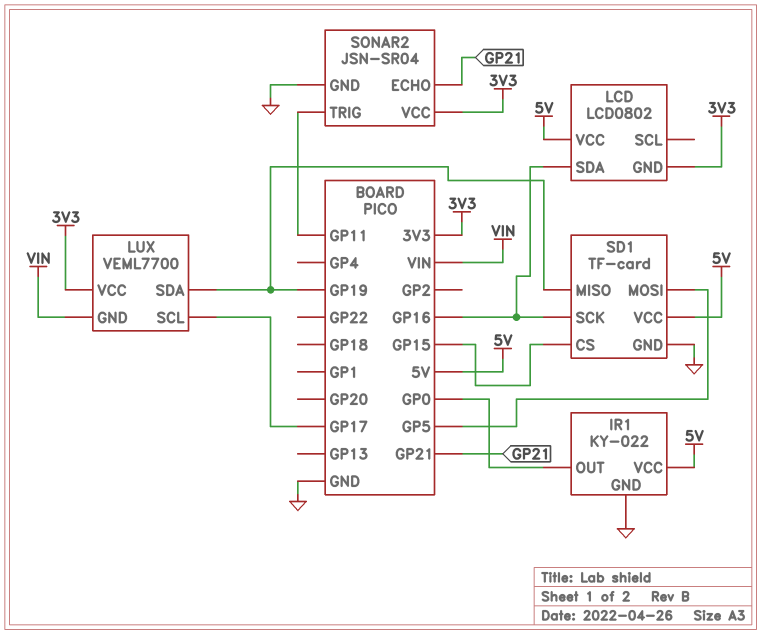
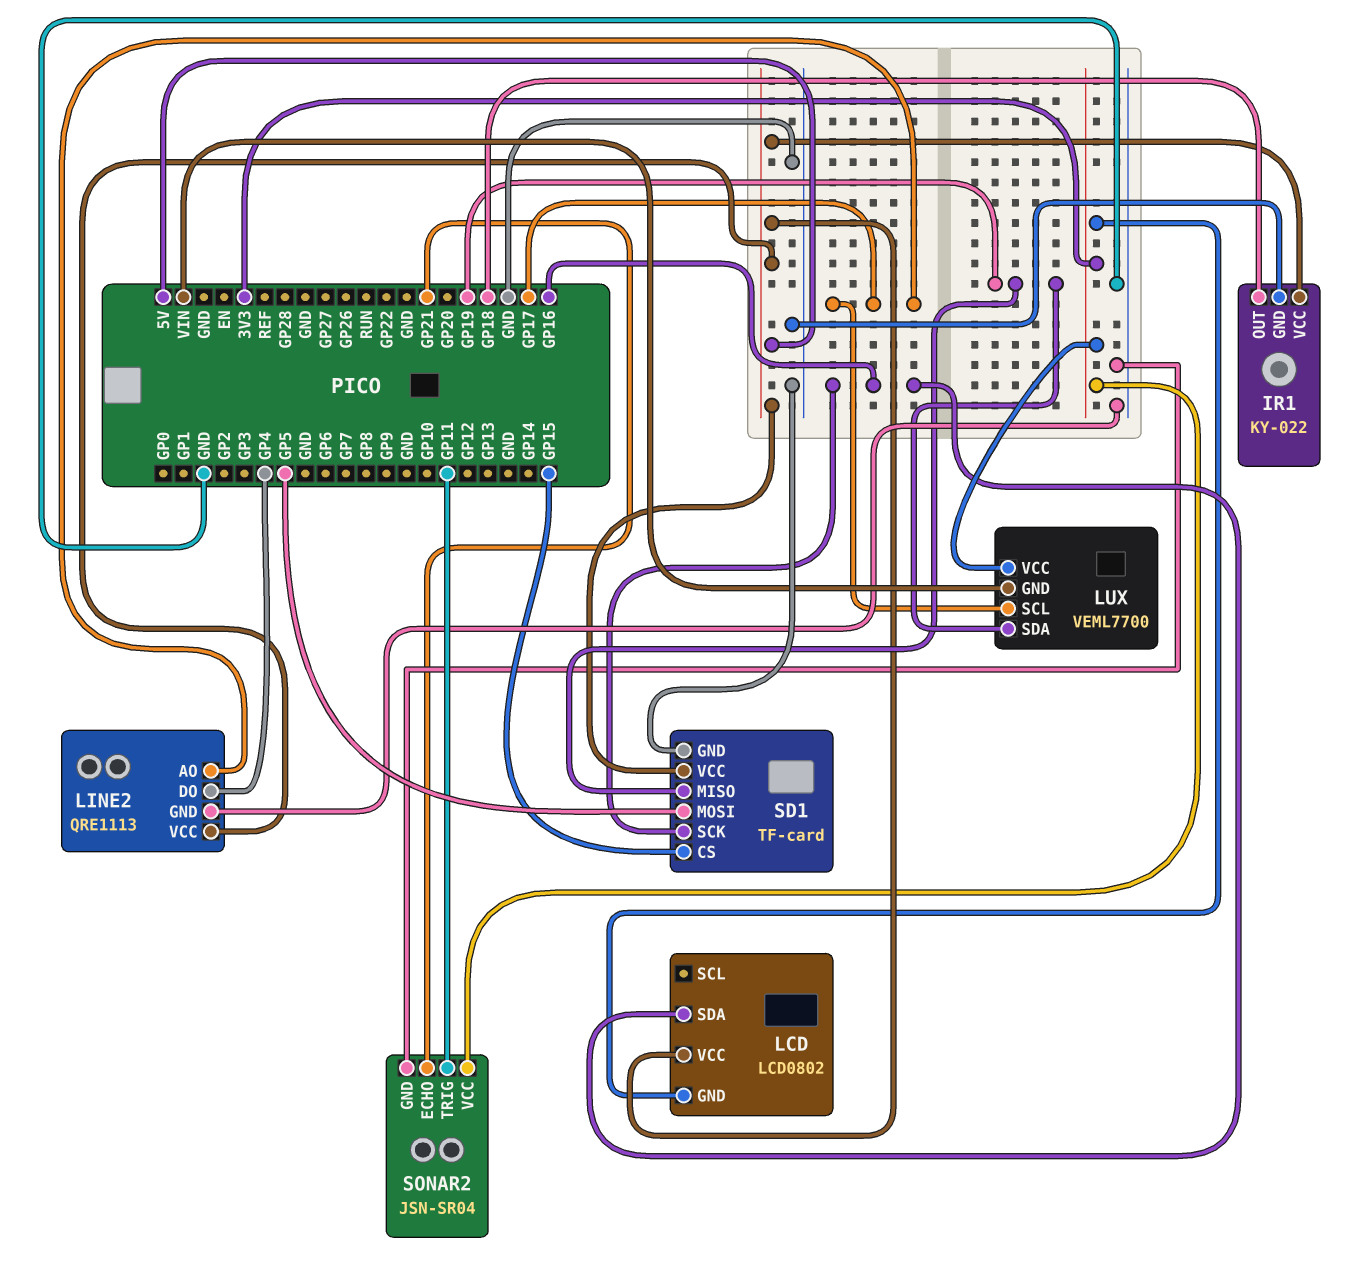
IR1 pin OUT: GP0 -> GP18
LINE2: none -> QRE1113
LINE2 pin AO: none -> GP17
LINE2 pin DO: none -> GP4
LINE2 pin GND: none -> GND
LINE2 pin VCC: none -> 5V

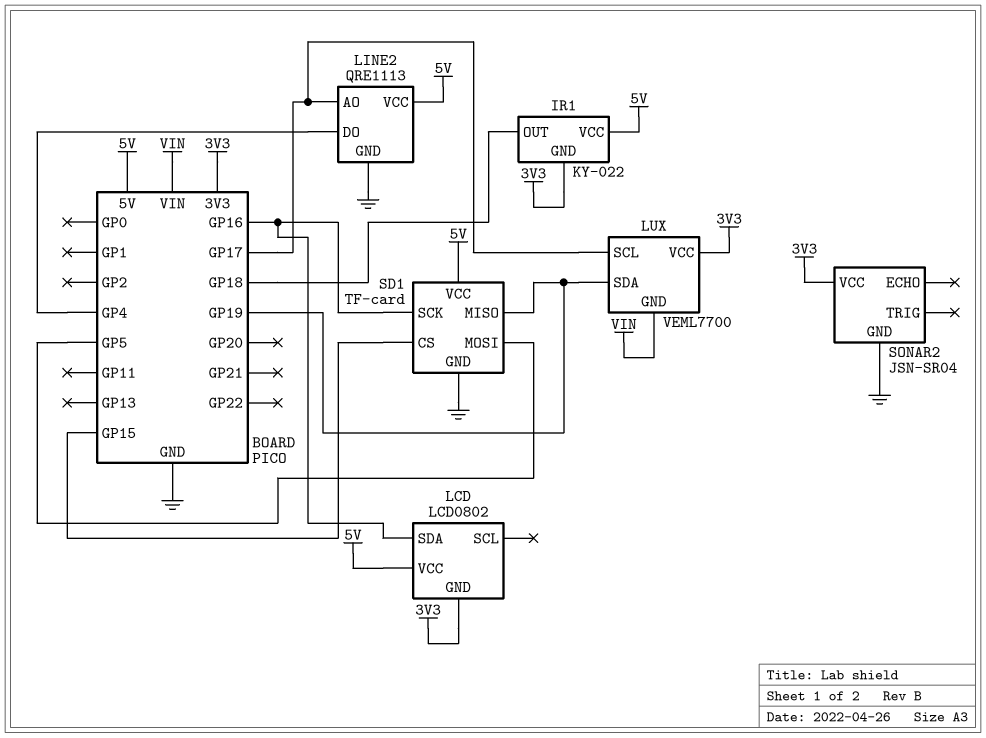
IR1 pin GND: GND -> 3V3
SONAR2 pin ECHO: GP21 -> none
SONAR2 pin TRIG: GP11 -> none

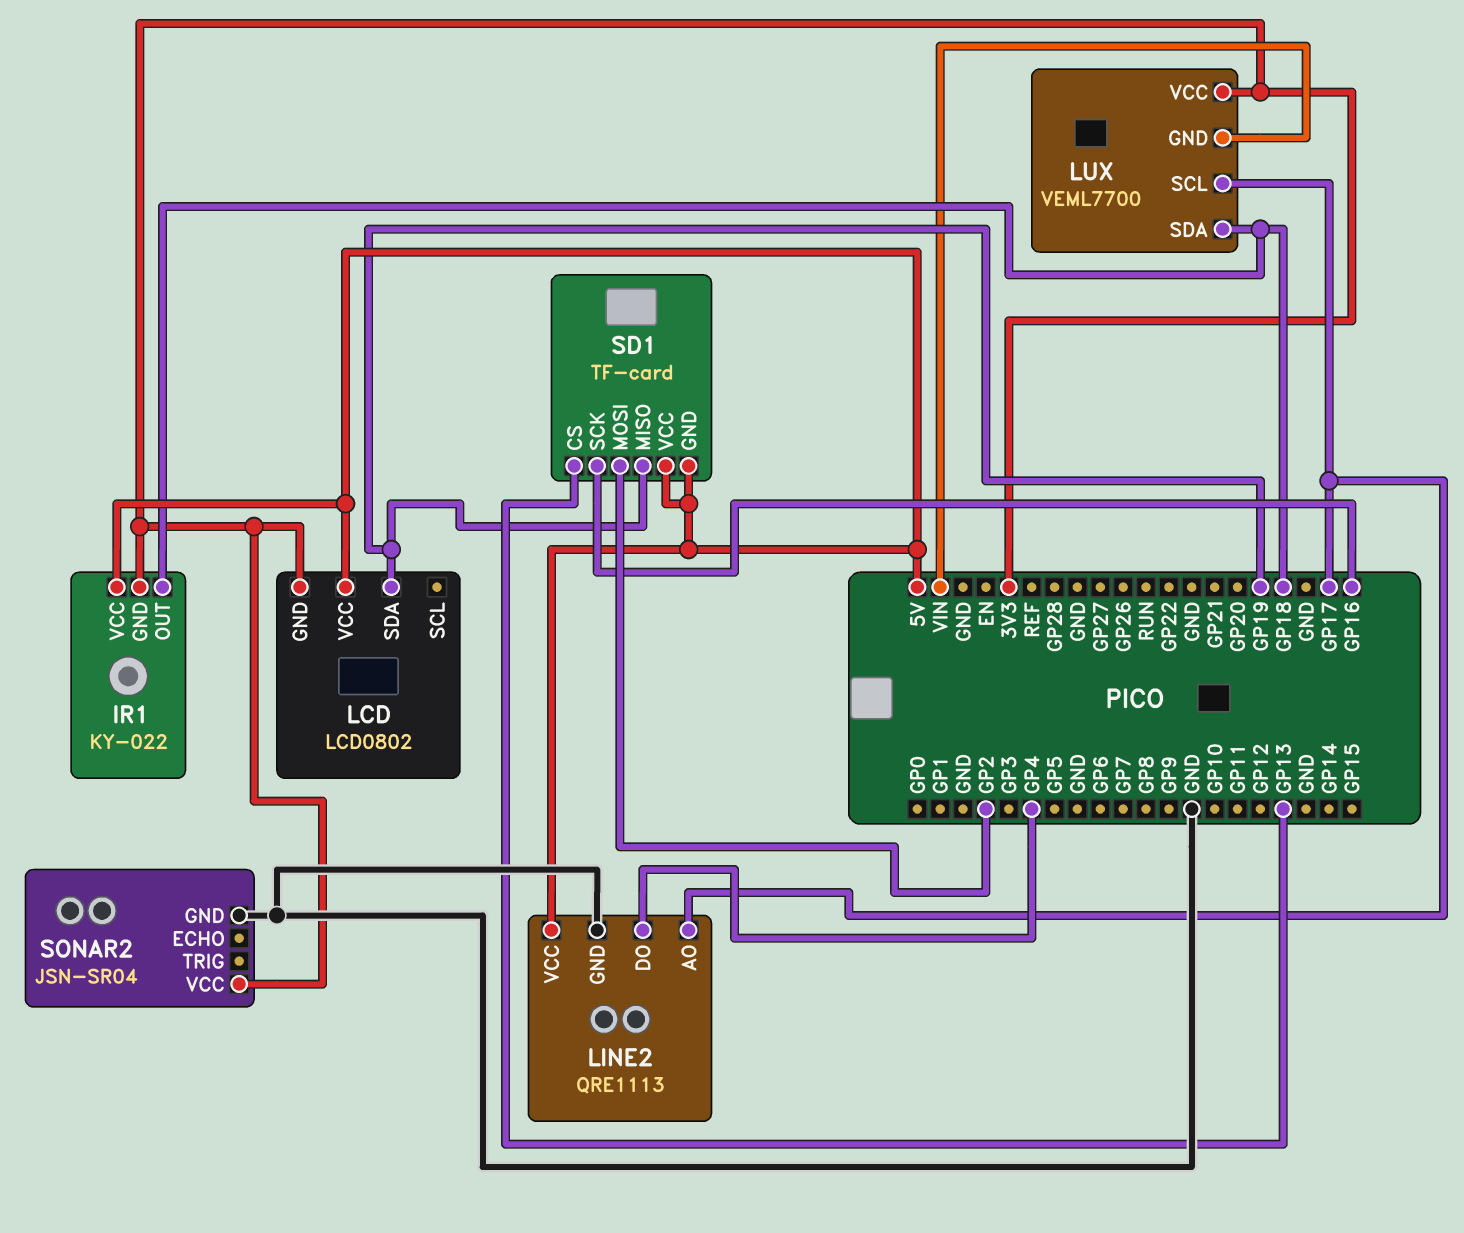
LCD pin SDA: GP16 -> GP19
LUX pin SDA: GP19 -> GP18
SD1 pin CS: GP15 -> GP13
SD1 pin GND: GND -> 5V
SD1 pin MOSI: GP5 -> GP2

